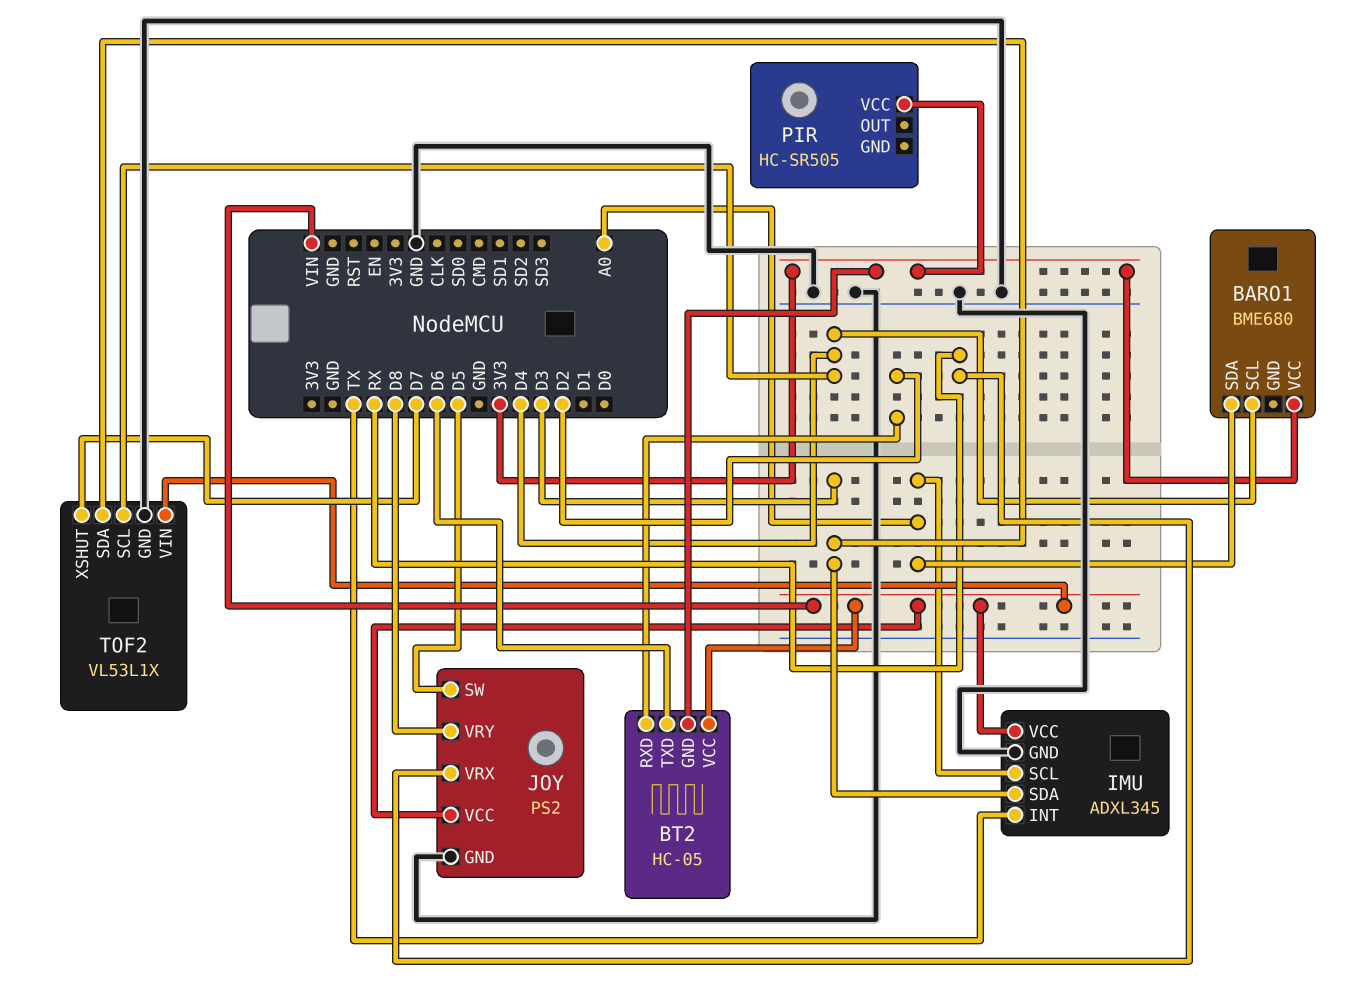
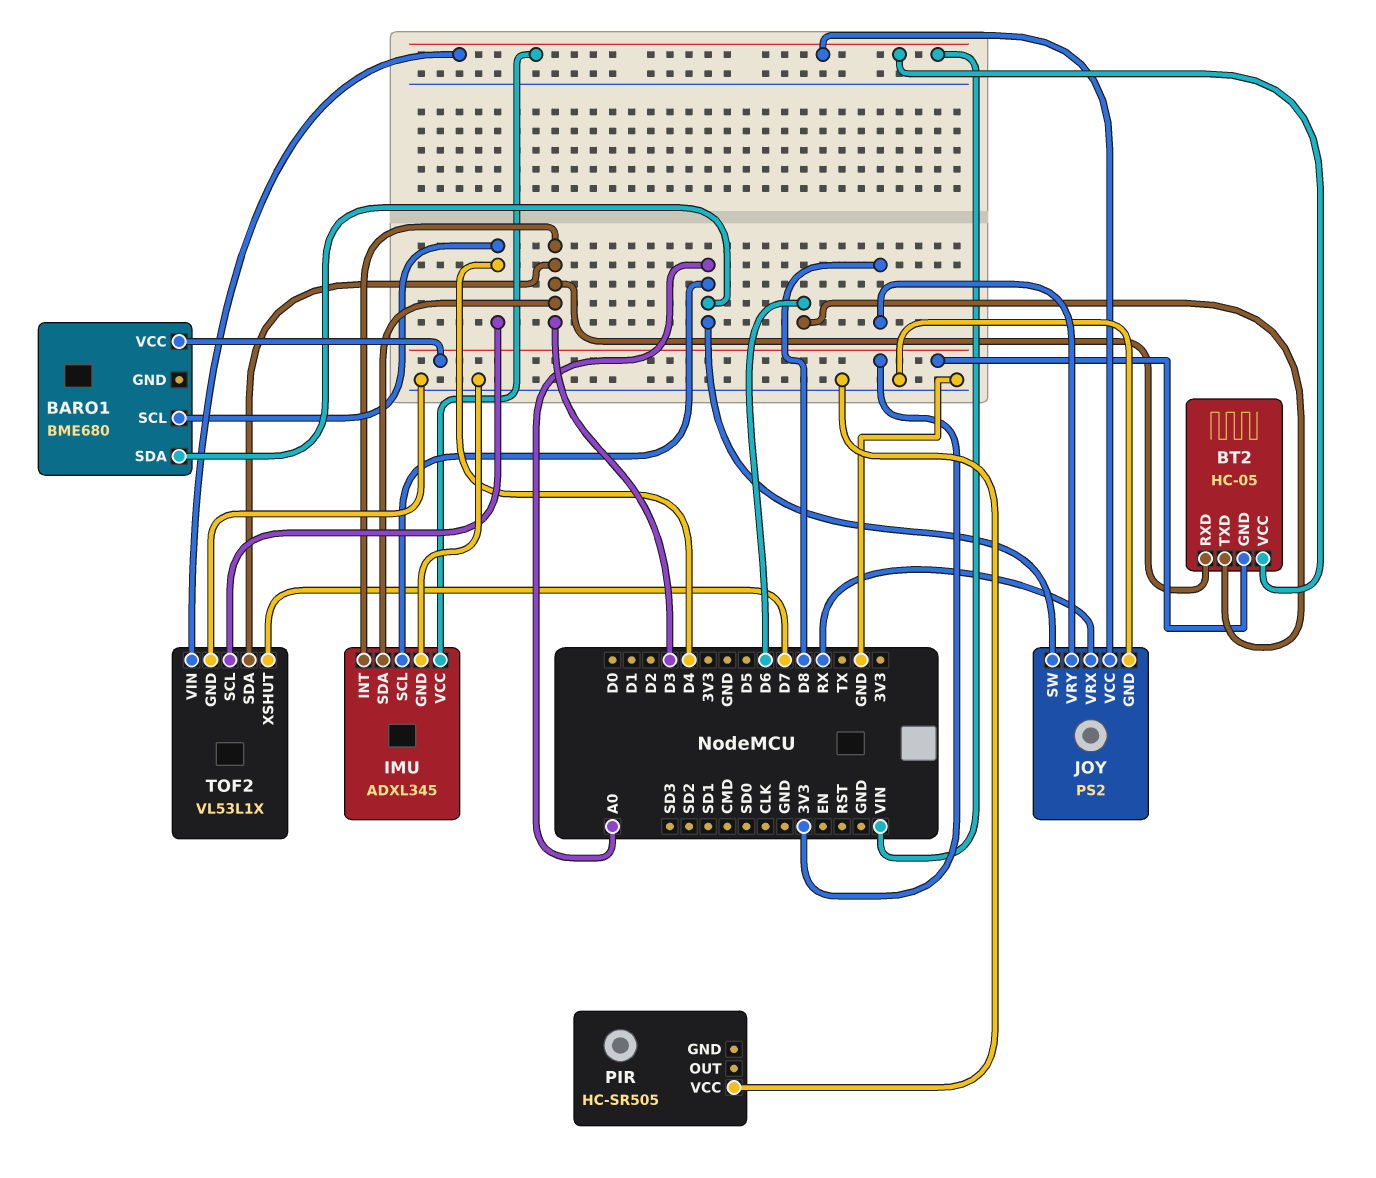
BT2 pin RXD: D2 -> D3
IMU pin INT: TX -> D3
JOY pin SW: D5 -> A0
PIR pin VCC: 3V3 -> GND

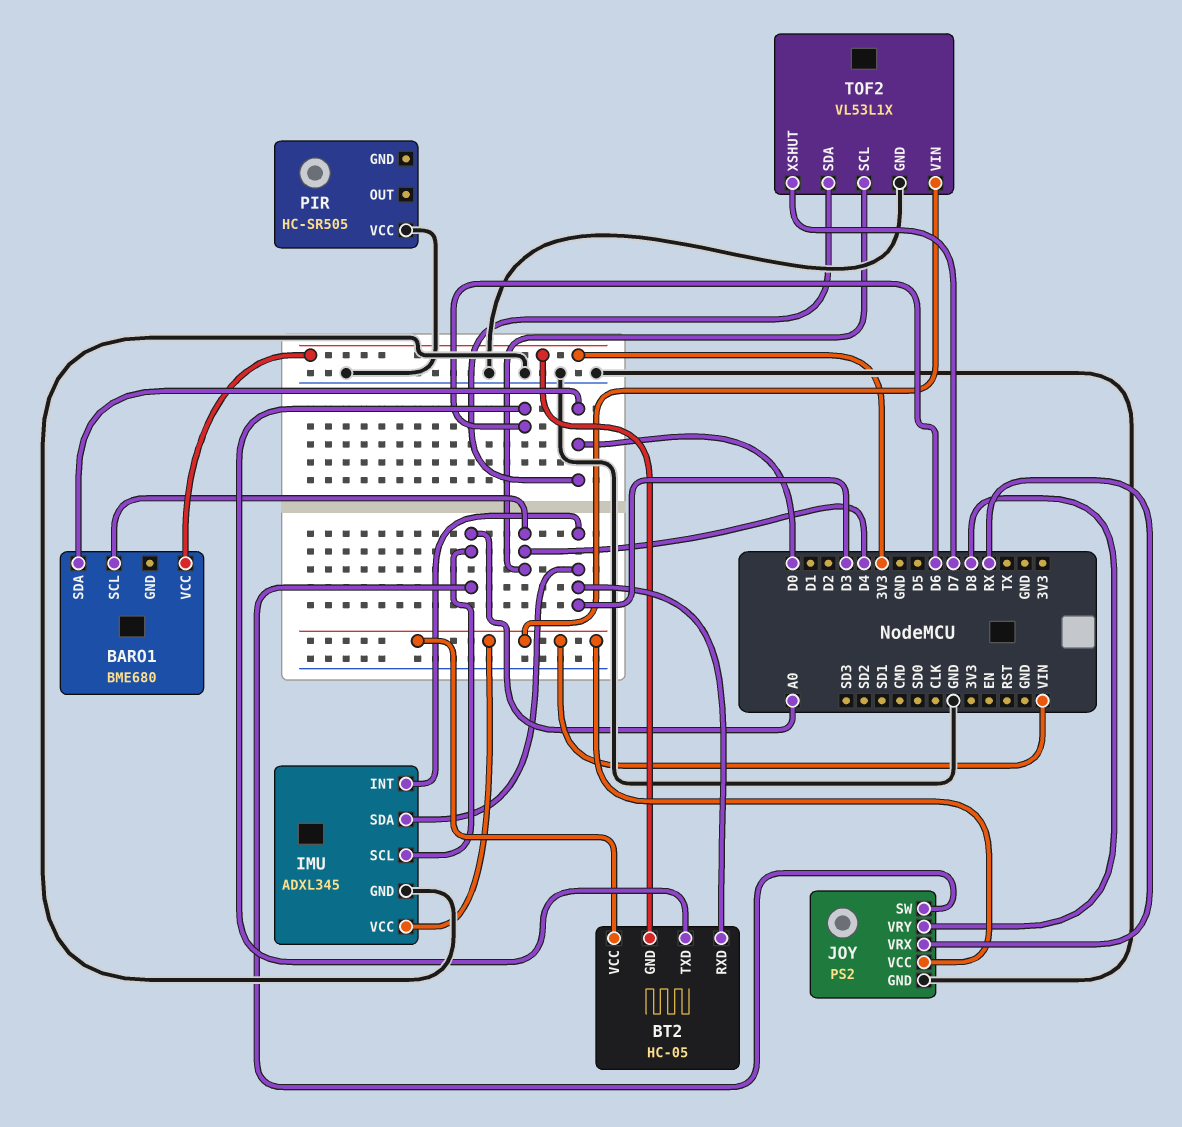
BARO1 pin SDA: A0 -> D0
TOF2 pin SDA: D3 -> D0

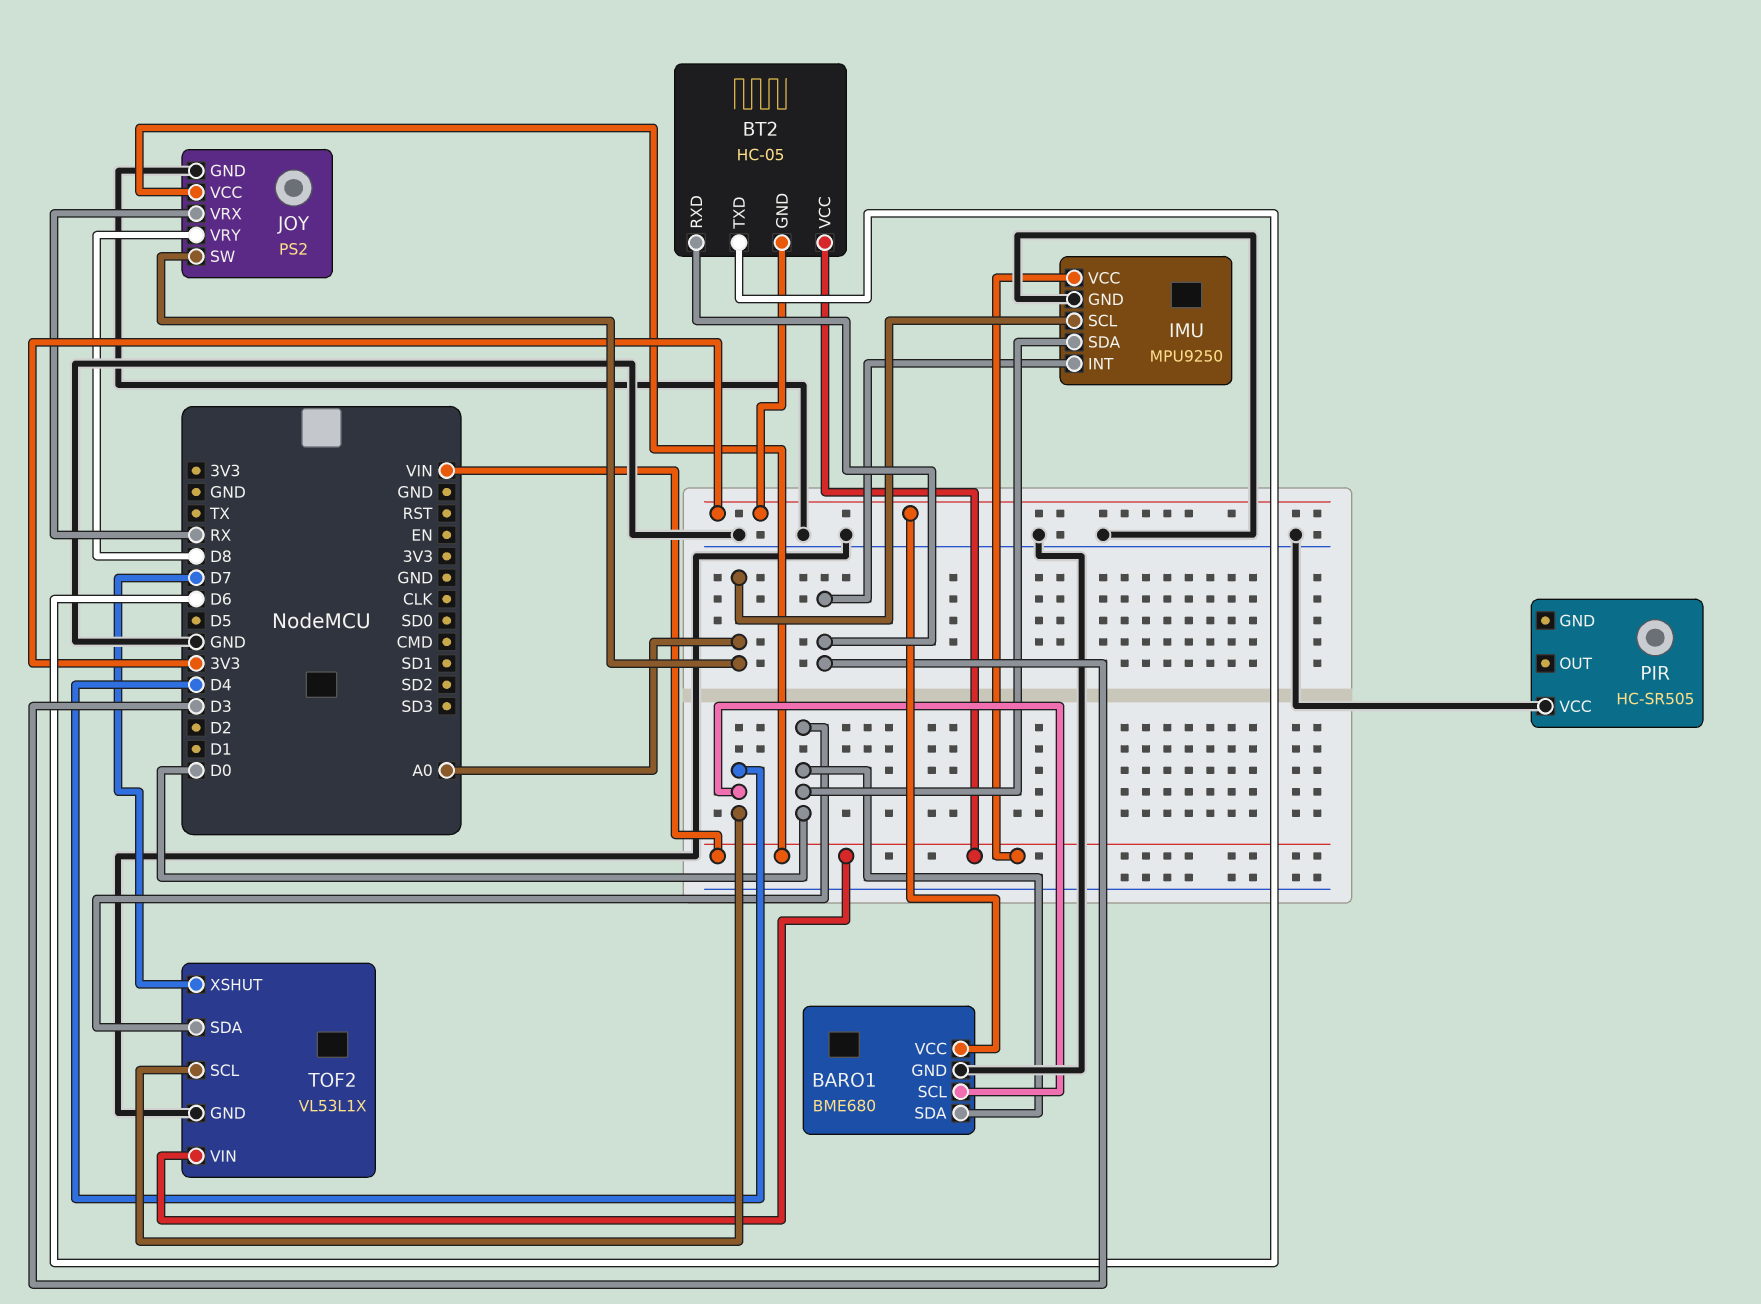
BARO1 pin GND: none -> GND
IMU: ADXL345 -> MPU9250
IMU pin SDA: D3 -> D0

